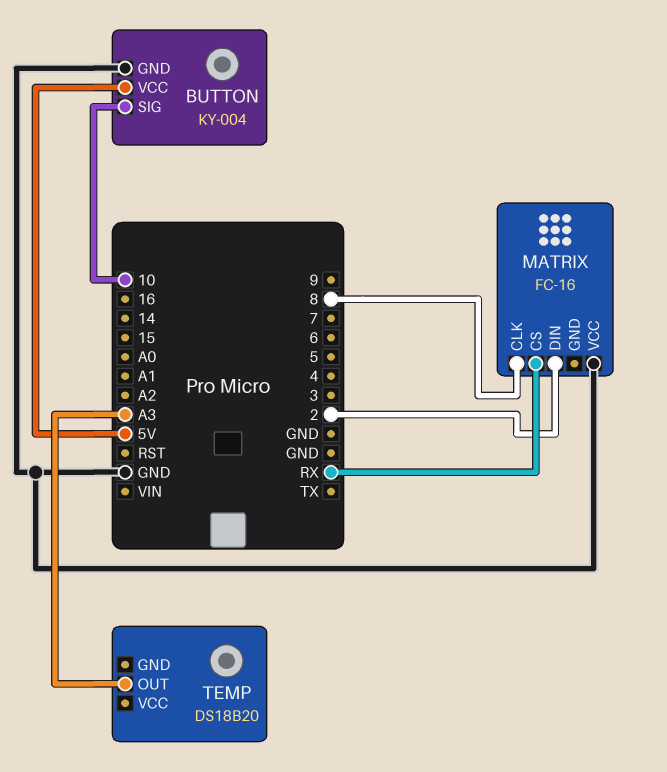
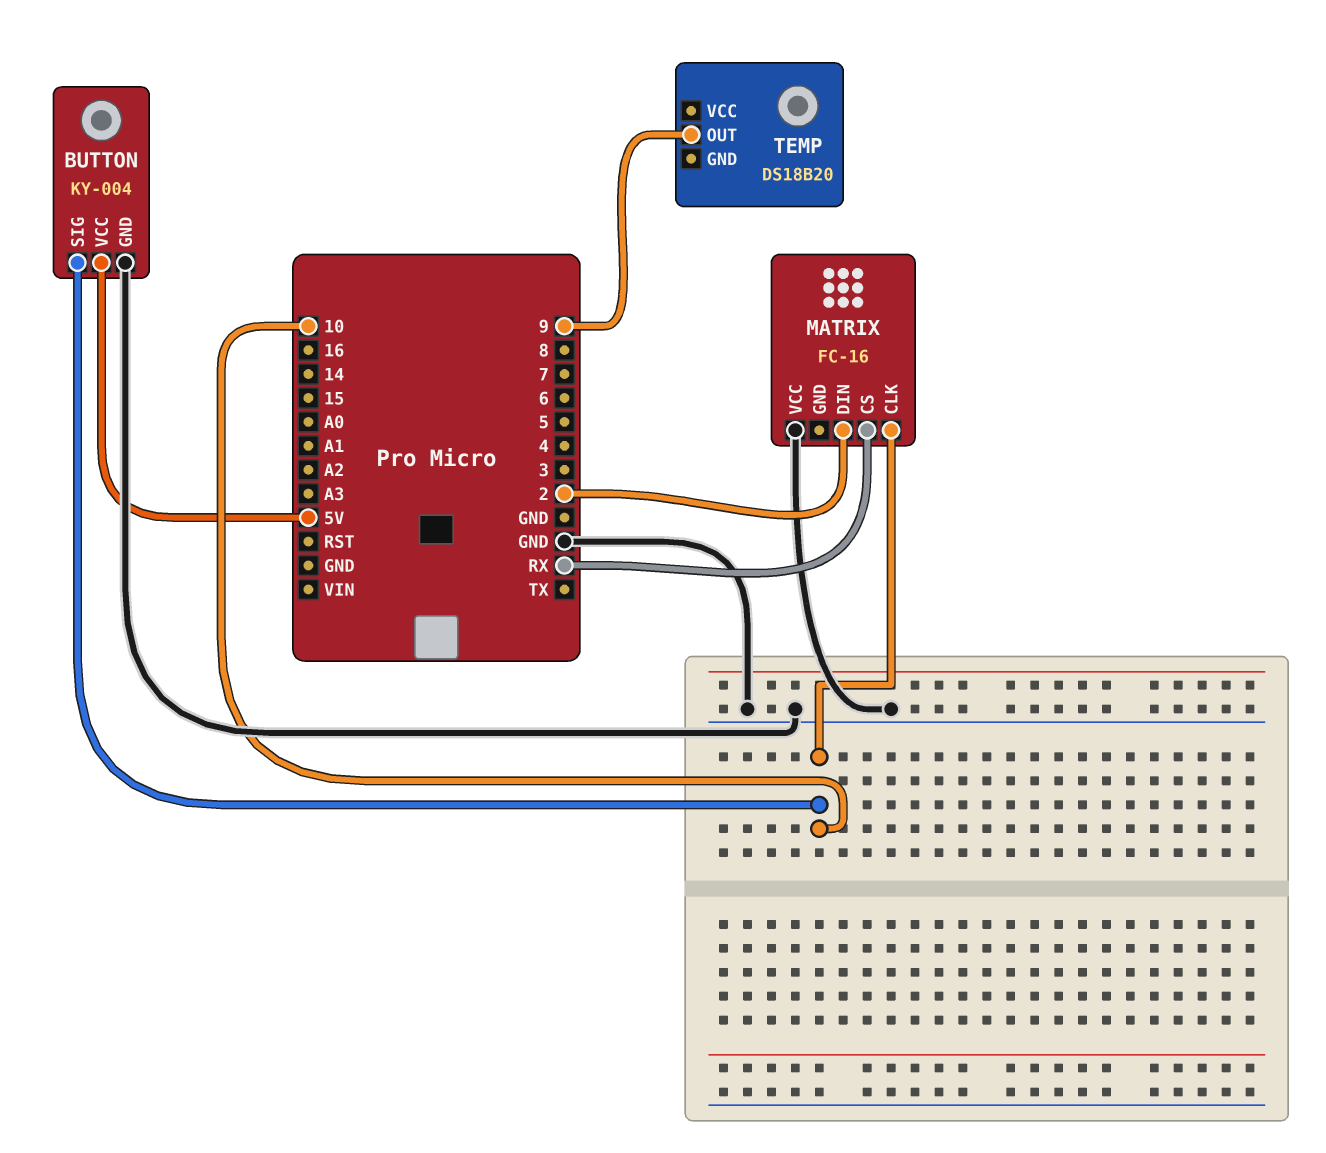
MATRIX pin CLK: 8 -> 10
TEMP pin OUT: A3 -> 9

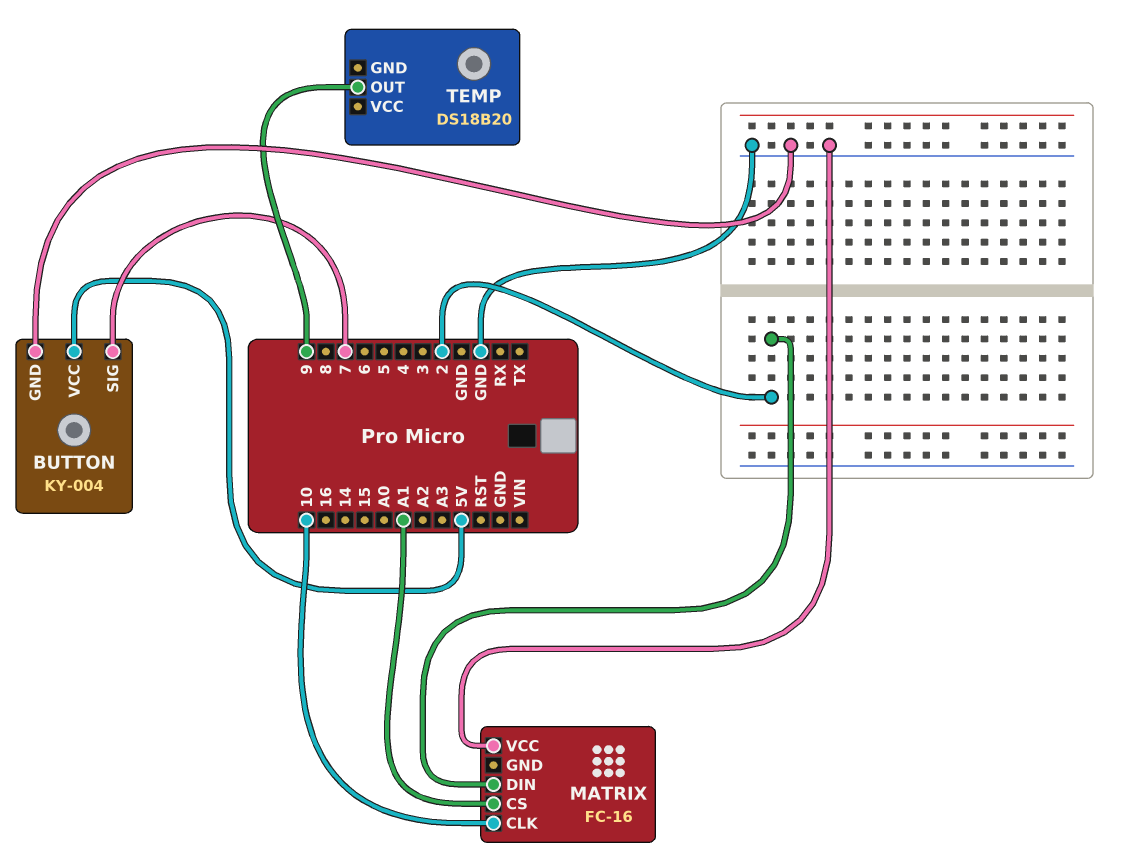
BUTTON pin SIG: 10 -> 7
MATRIX pin CS: RX -> A1

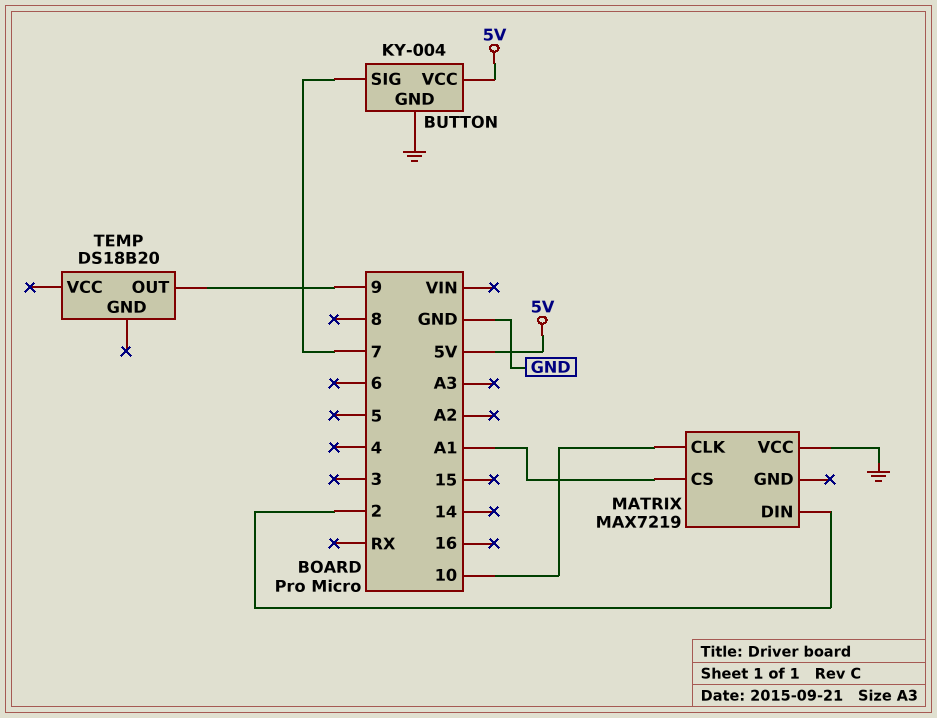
MATRIX: FC-16 -> MAX7219

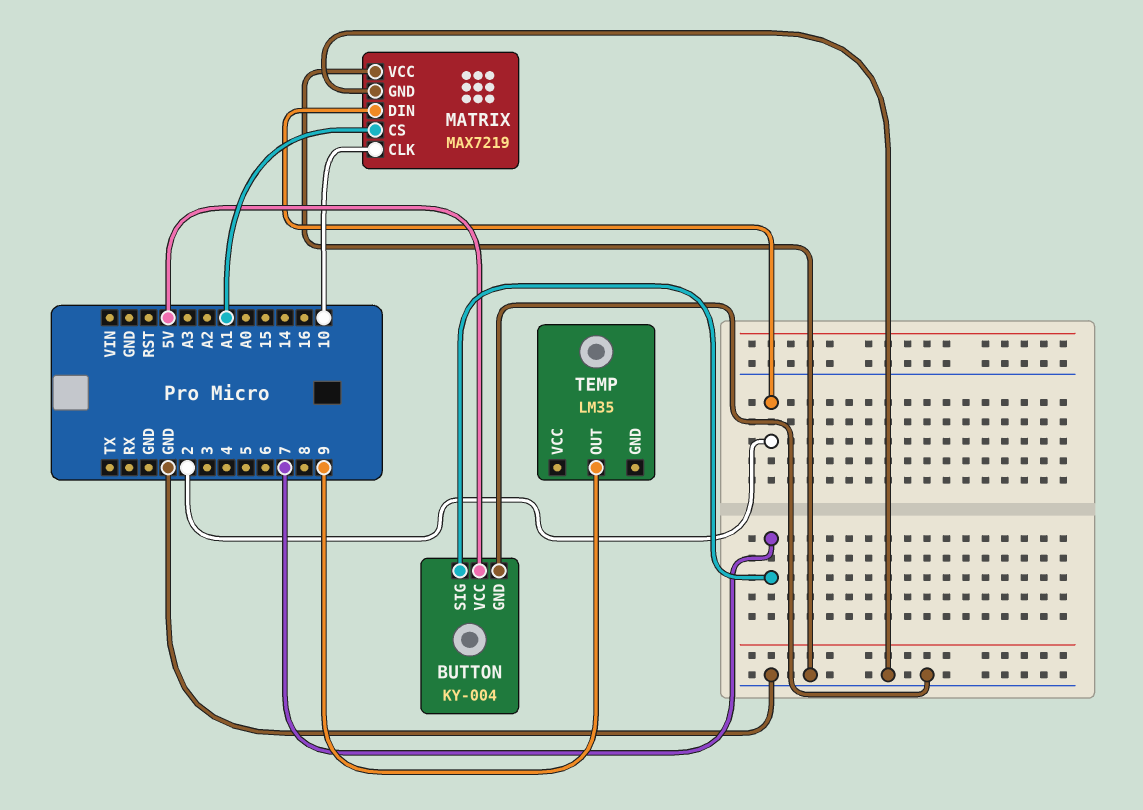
MATRIX pin GND: none -> GND
TEMP: DS18B20 -> LM35

